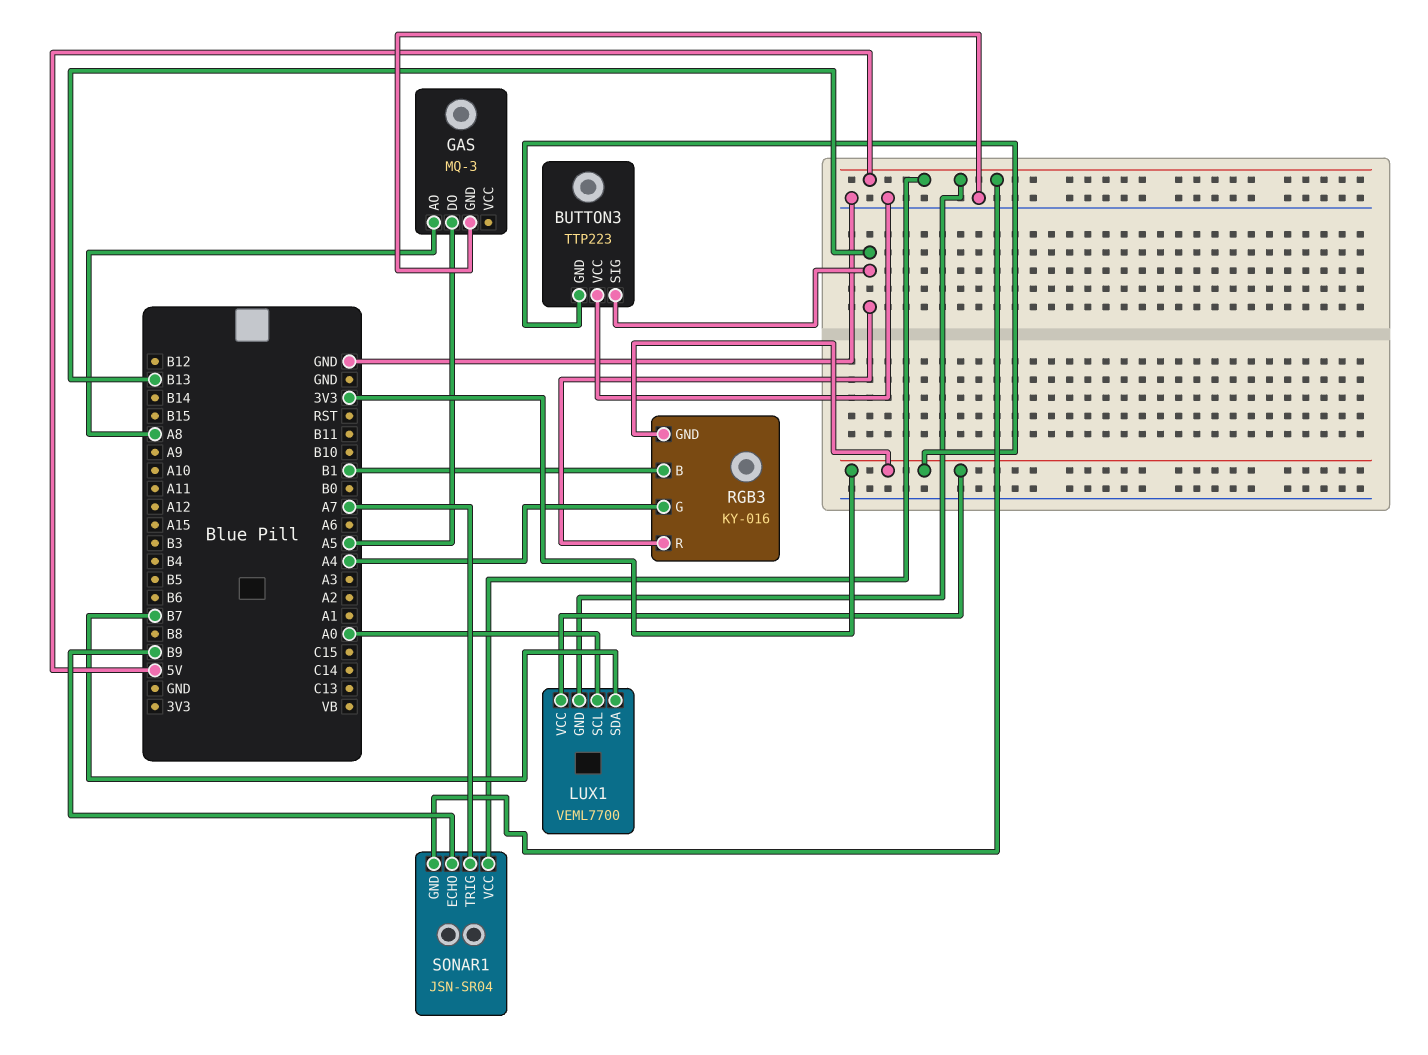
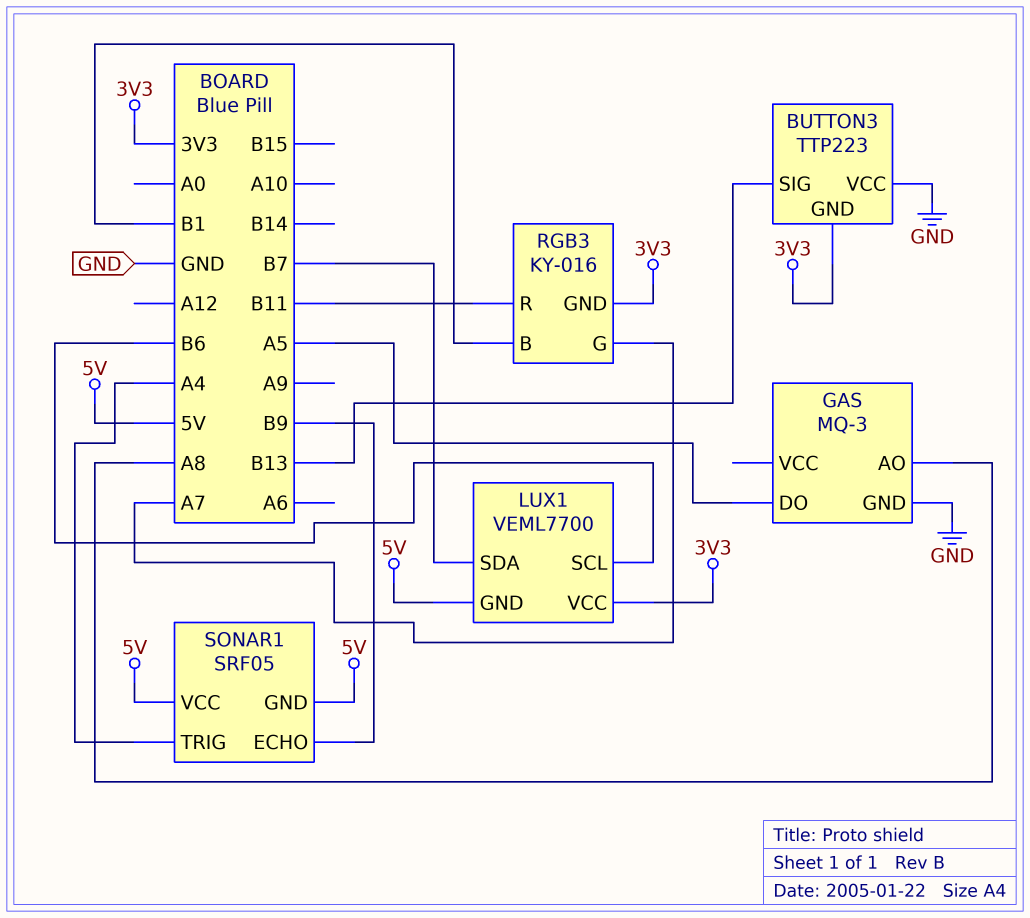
LUX1 pin SCL: A0 -> B6
RGB3 pin G: A4 -> A7
RGB3 pin R: B13 -> B11
SONAR1: JSN-SR04 -> SRF05
SONAR1 pin TRIG: A7 -> A4

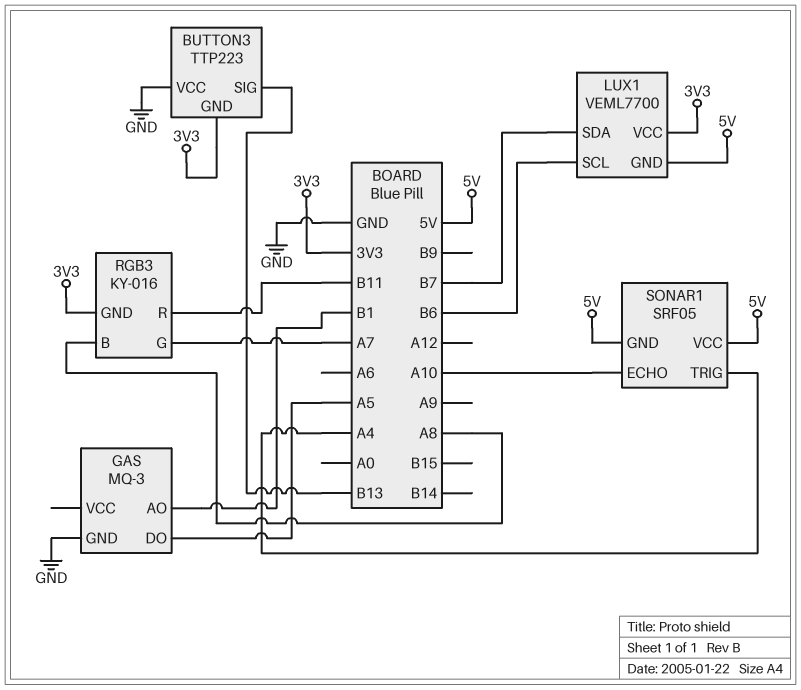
GAS pin AO: A8 -> B1
RGB3 pin B: B1 -> A8
SONAR1 pin ECHO: B9 -> A10

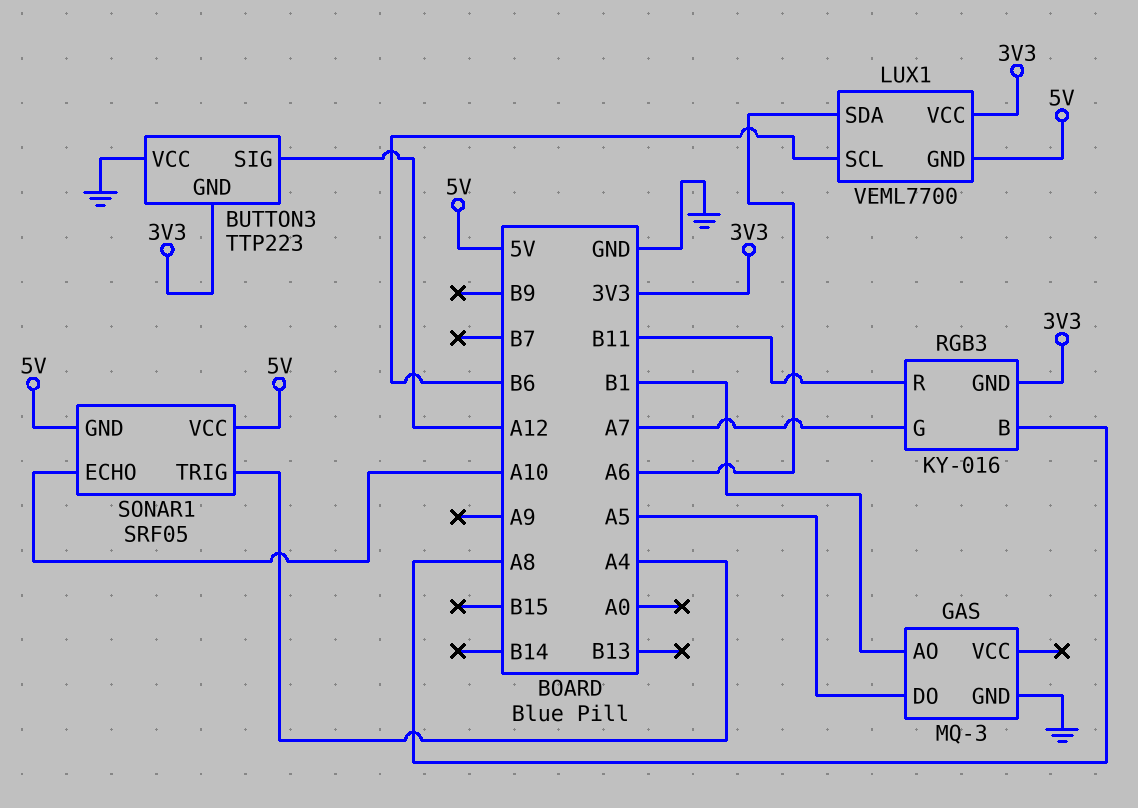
BUTTON3 pin SIG: B13 -> A12
LUX1 pin SDA: B7 -> A6

